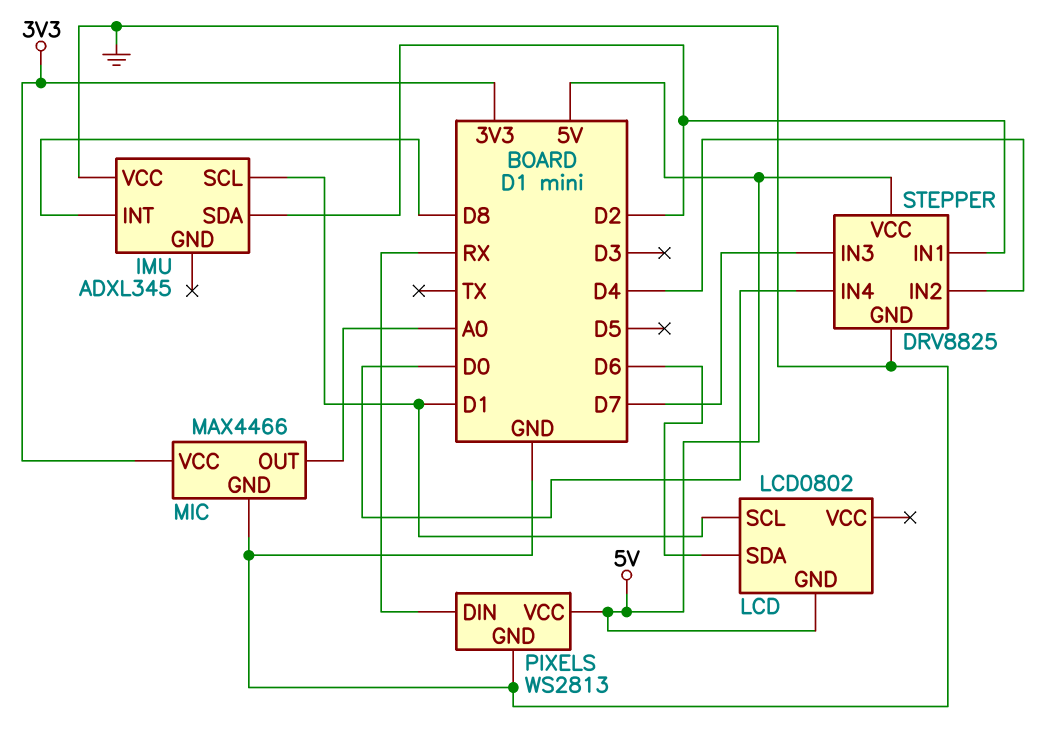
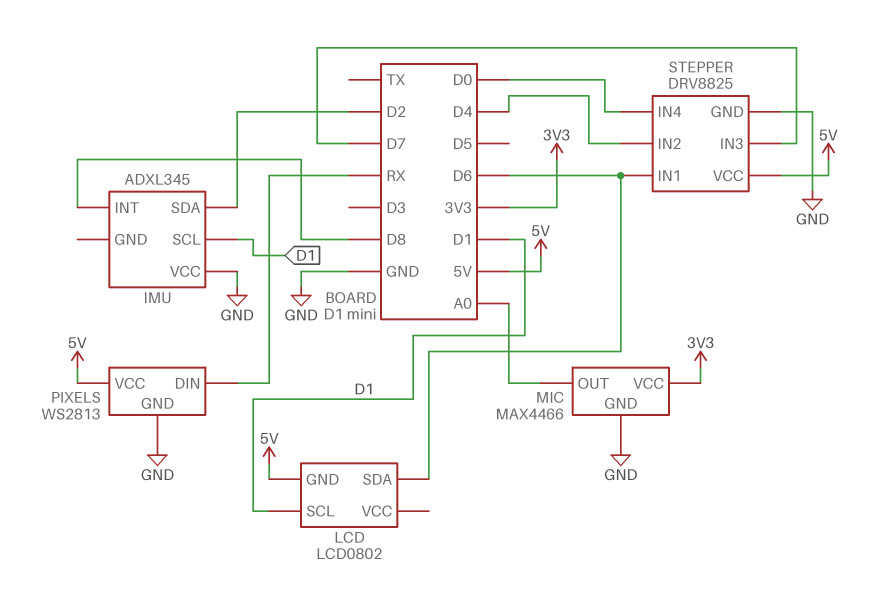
STEPPER pin IN1: D2 -> D6

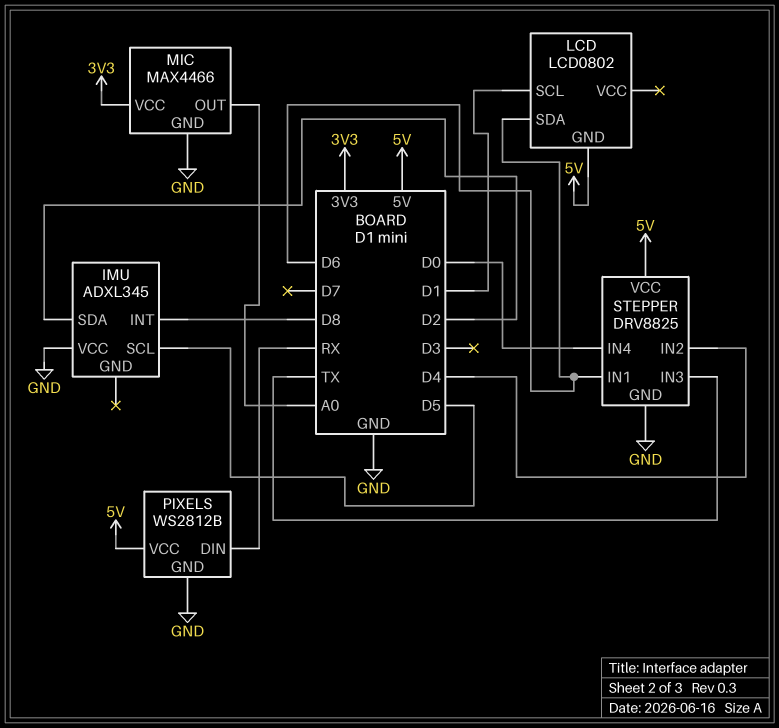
IMU pin SCL: D1 -> D5
PIXELS: WS2813 -> WS2812B
STEPPER pin IN3: D7 -> TX

